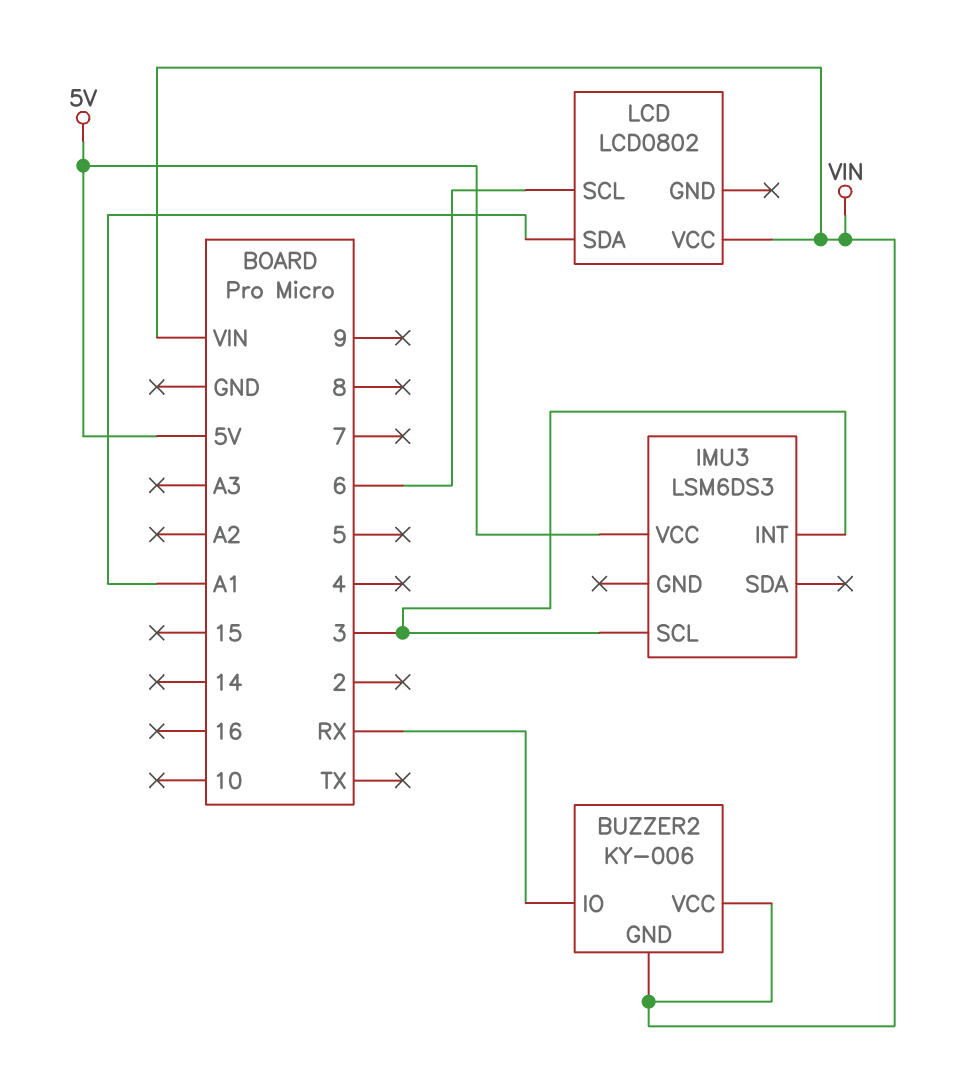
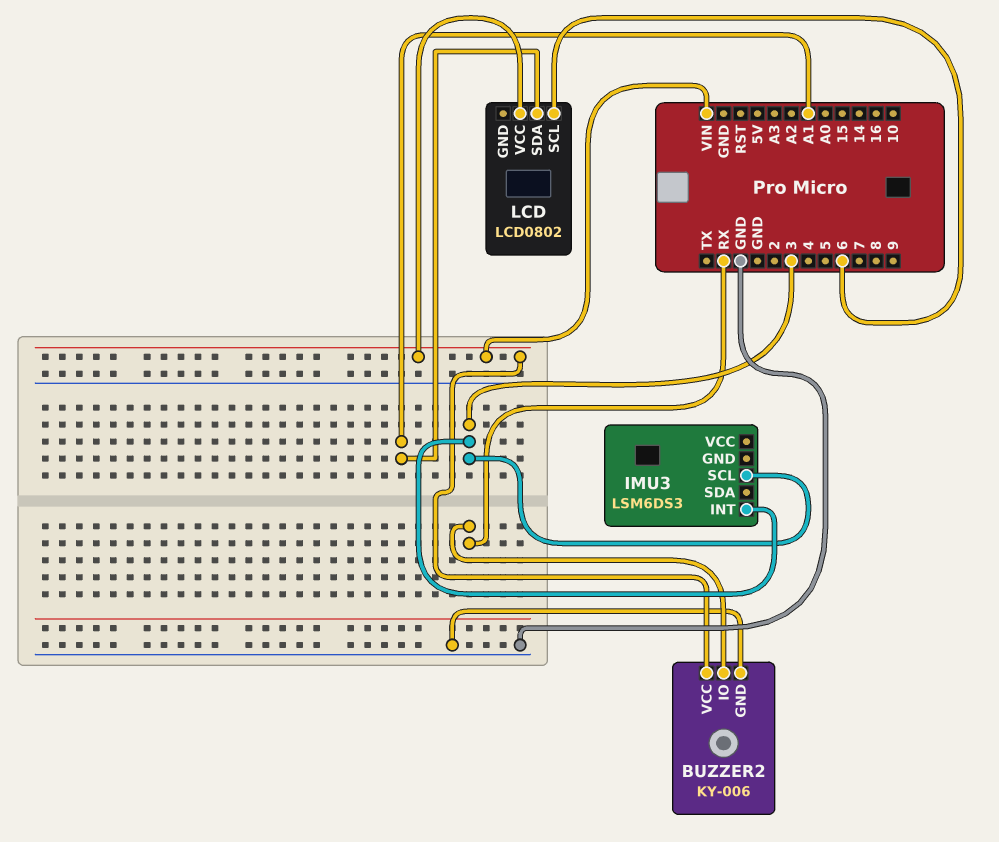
BUZZER2 pin GND: VIN -> GND
IMU3 pin VCC: 5V -> none

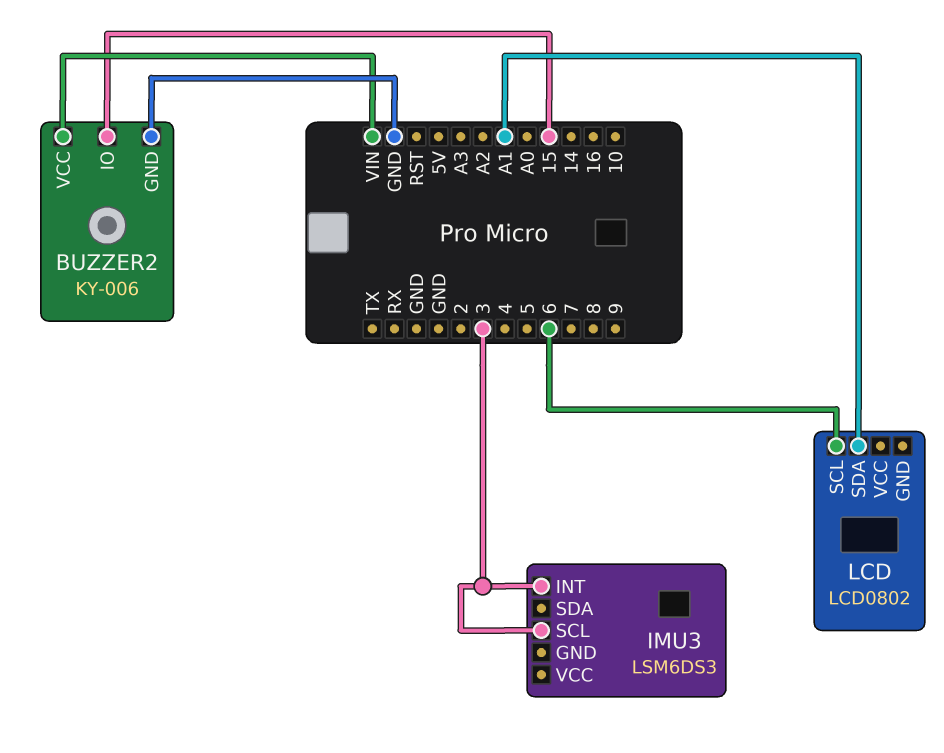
BUZZER2 pin IO: RX -> 15
LCD pin VCC: VIN -> none

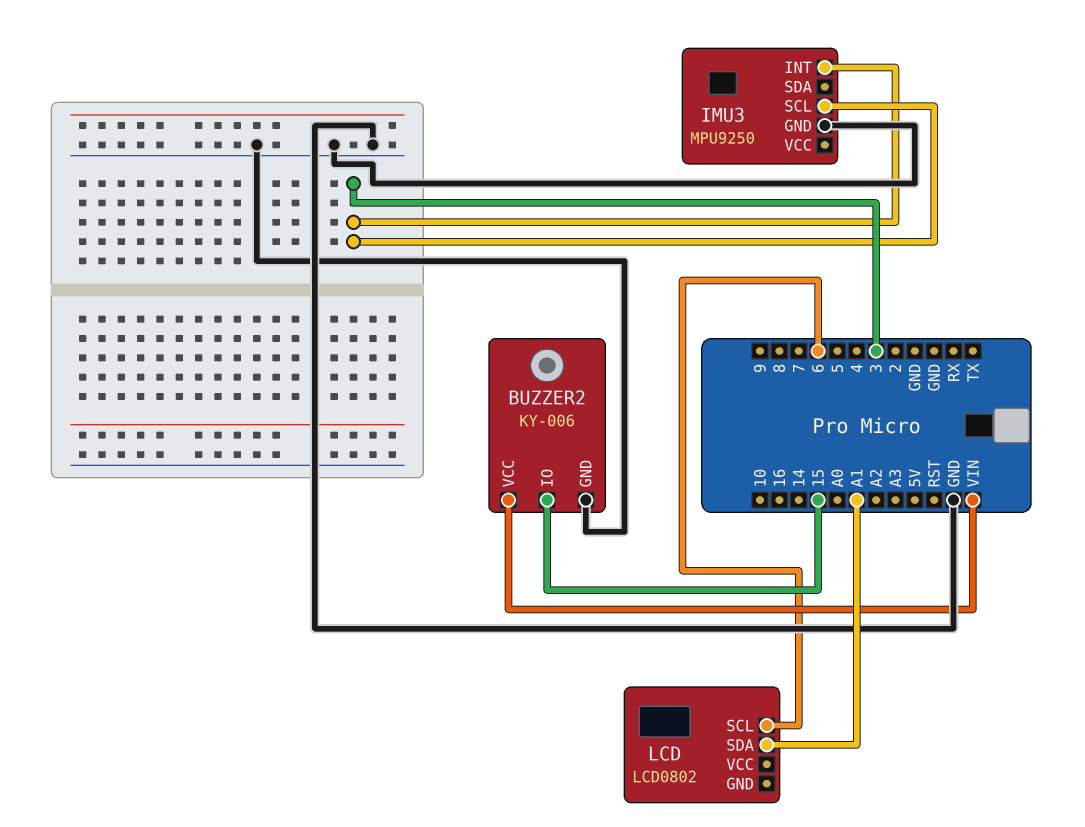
IMU3: LSM6DS3 -> MPU9250
IMU3 pin GND: none -> GND

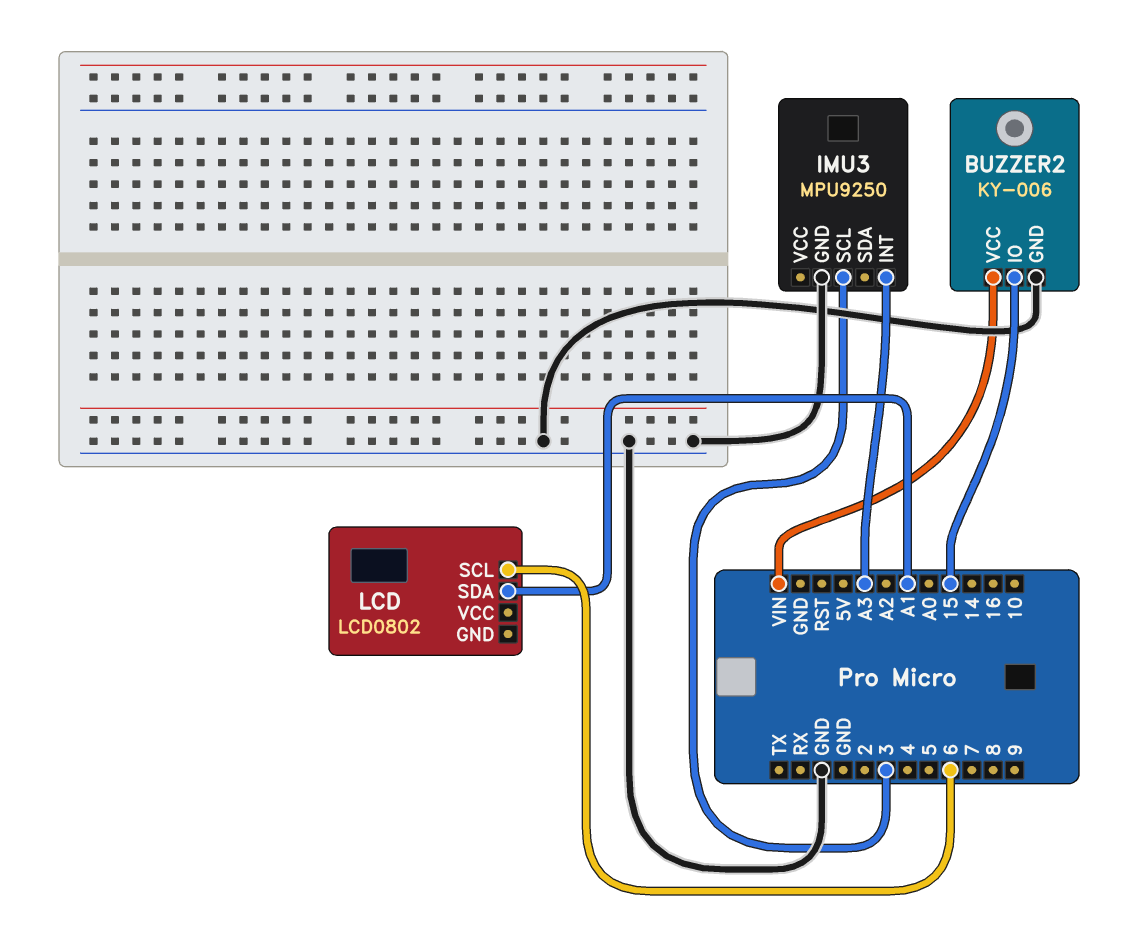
IMU3 pin INT: 3 -> A3

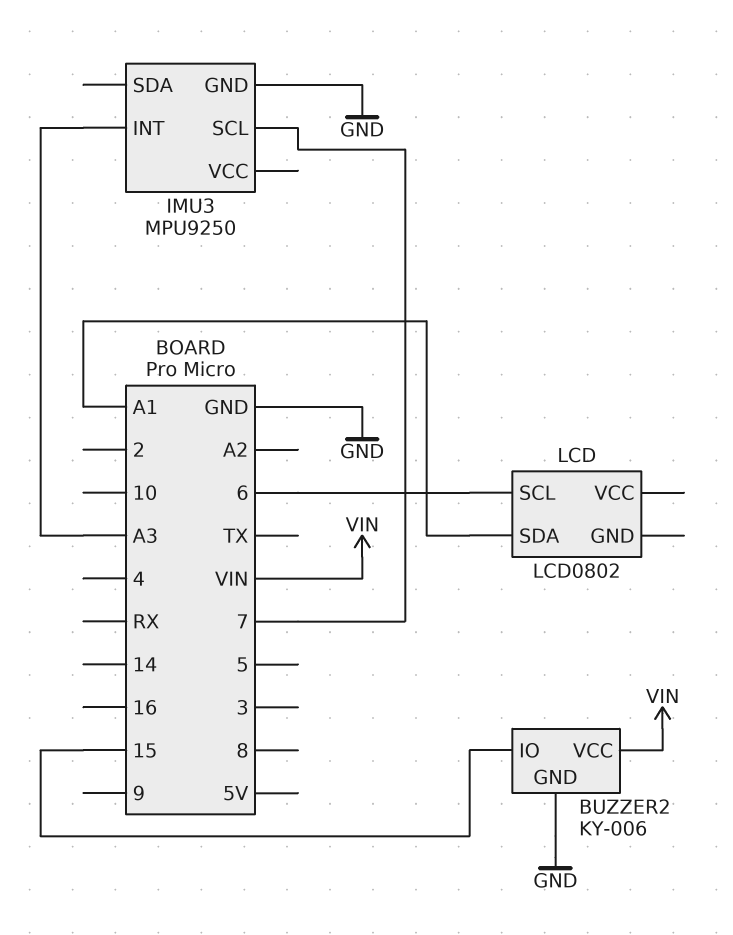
IMU3 pin SCL: 3 -> 7

